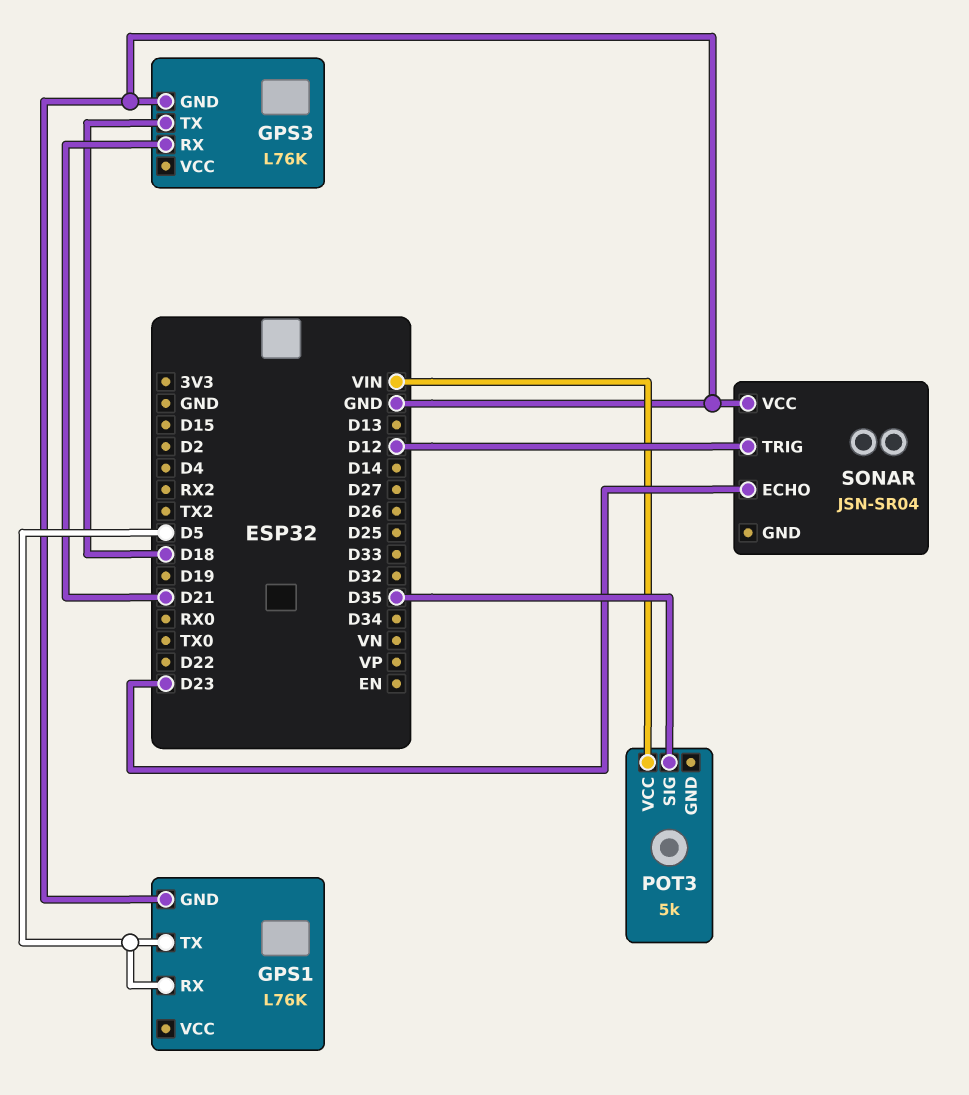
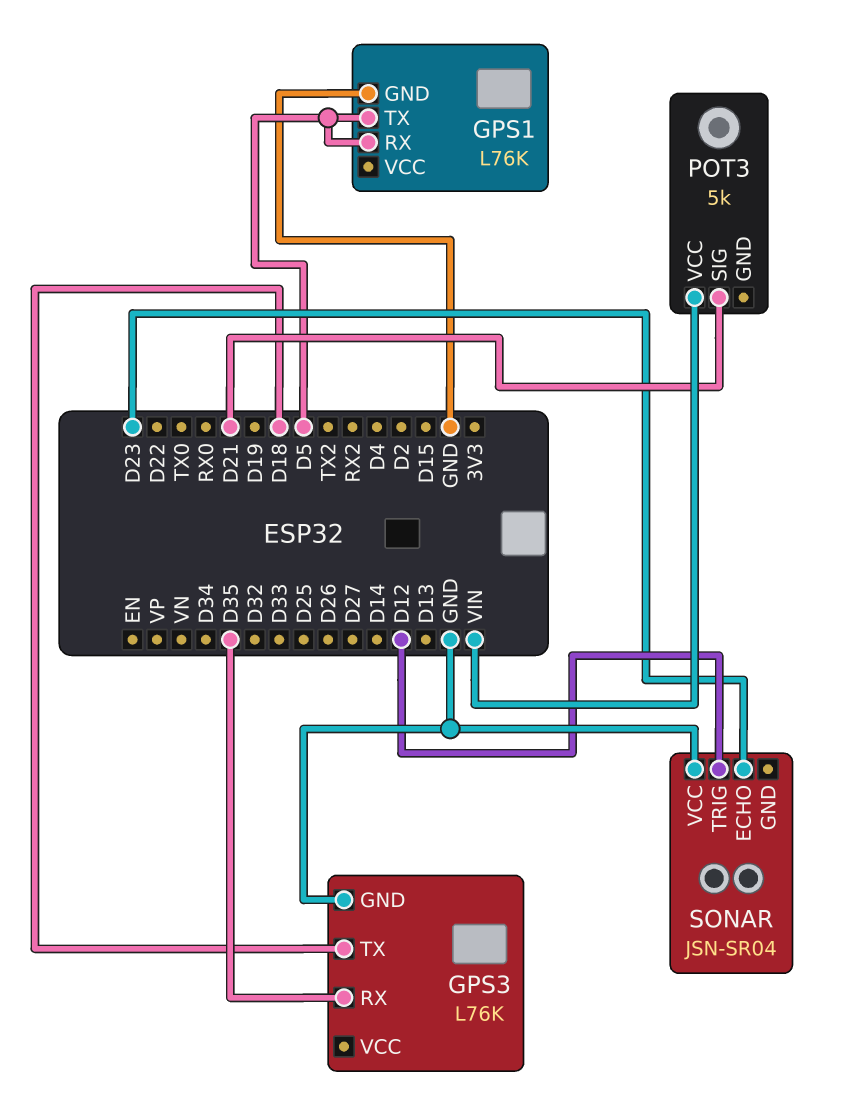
GPS3 pin RX: D21 -> D35
POT3 pin SIG: D35 -> D21

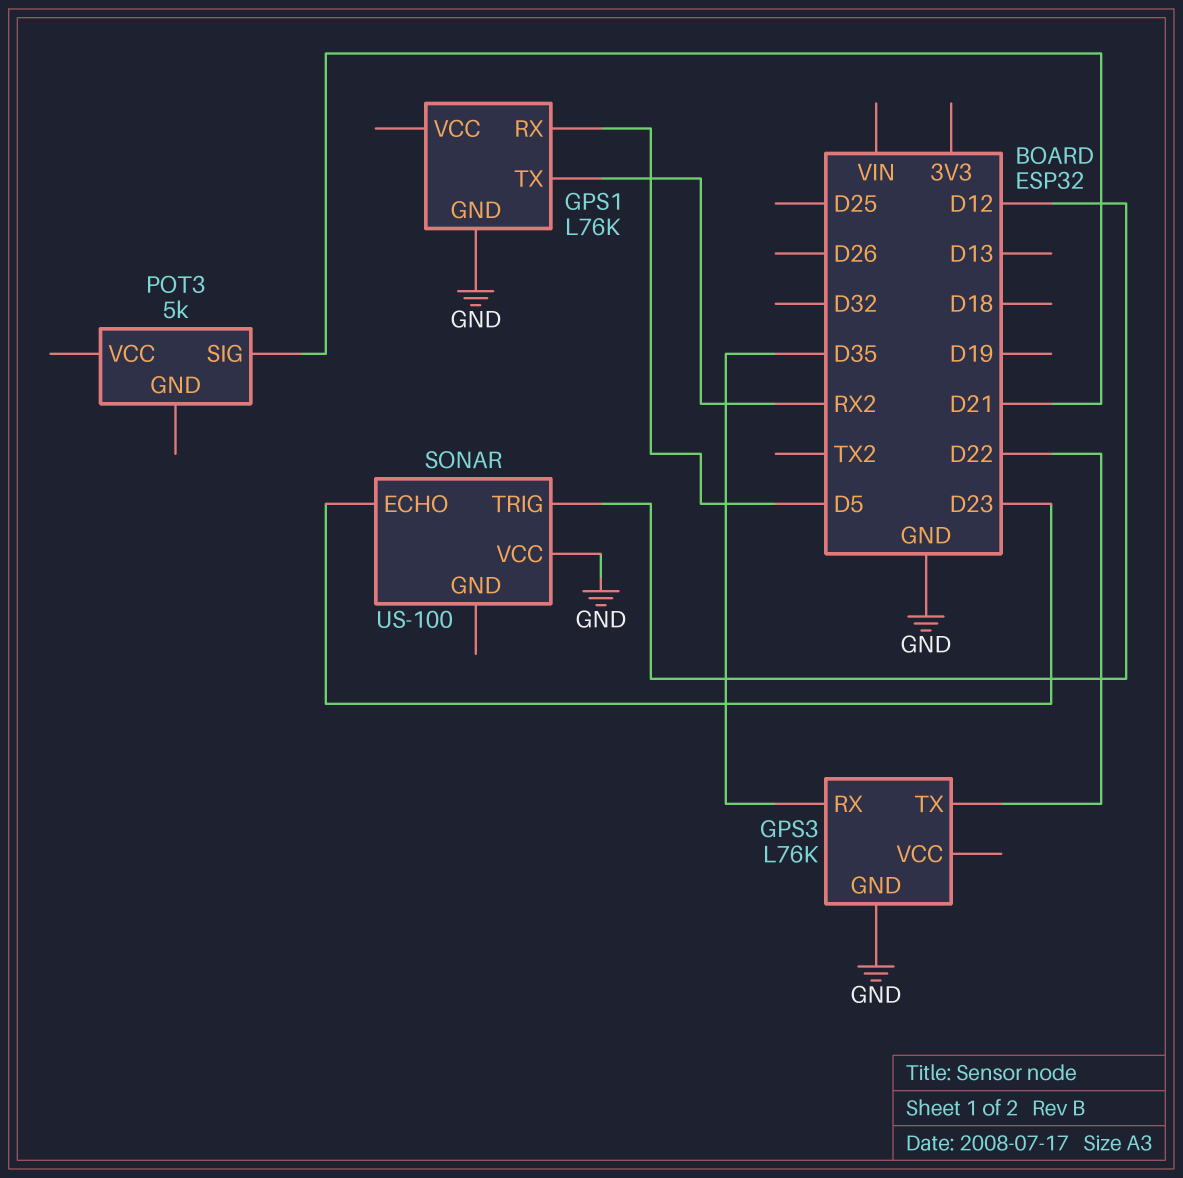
GPS1 pin TX: D5 -> RX2
GPS3 pin TX: D18 -> D22
POT3 pin VCC: VIN -> none
SONAR: JSN-SR04 -> US-100

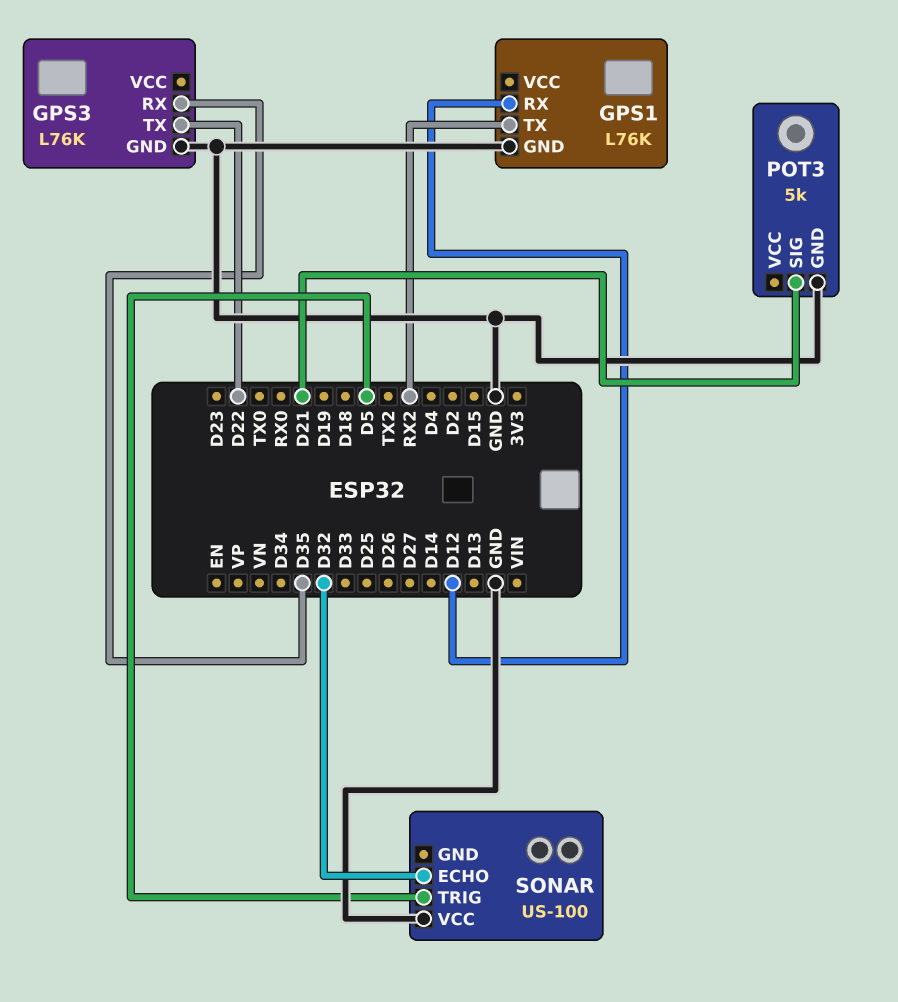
GPS1 pin RX: D5 -> D12
POT3 pin GND: none -> GND
SONAR pin ECHO: D23 -> D32
SONAR pin TRIG: D12 -> D5

